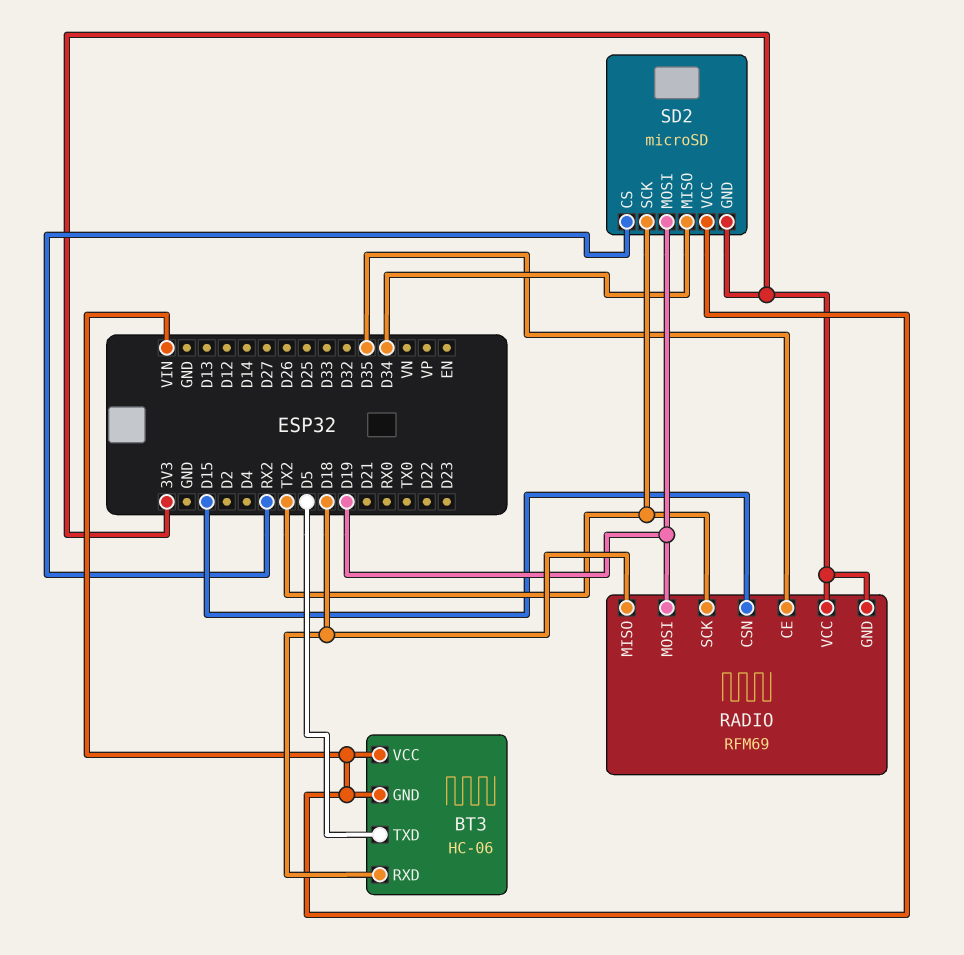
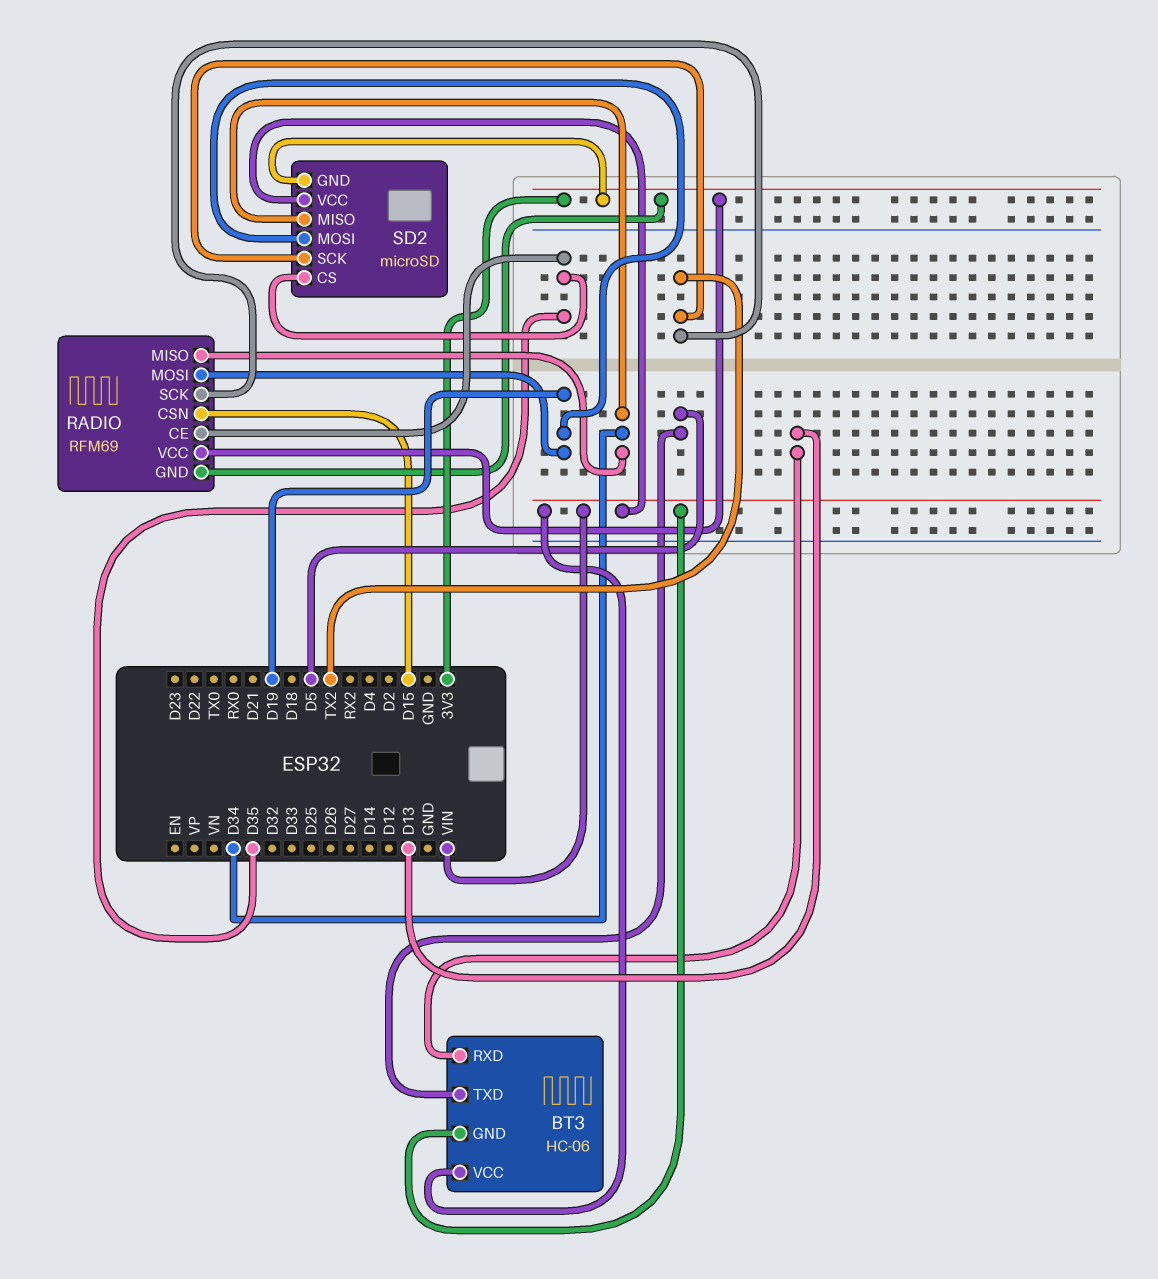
BT3 pin RXD: D18 -> D13
RADIO pin MISO: D18 -> D34
SD2 pin CS: RX2 -> D35

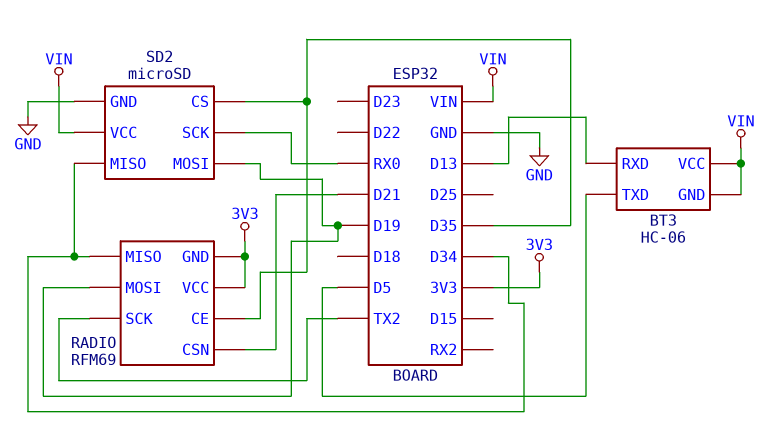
RADIO pin CSN: D15 -> D21
SD2 pin GND: 3V3 -> GND
SD2 pin SCK: TX2 -> RX0

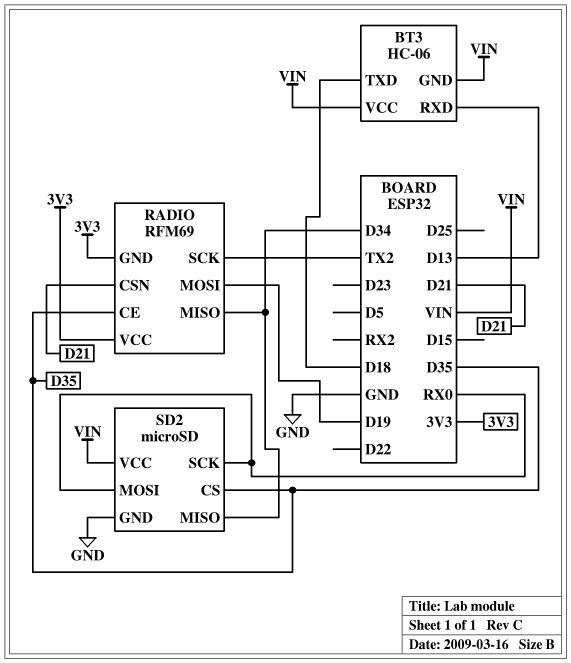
BT3 pin TXD: D5 -> D18
SD2 pin MOSI: D19 -> RX0

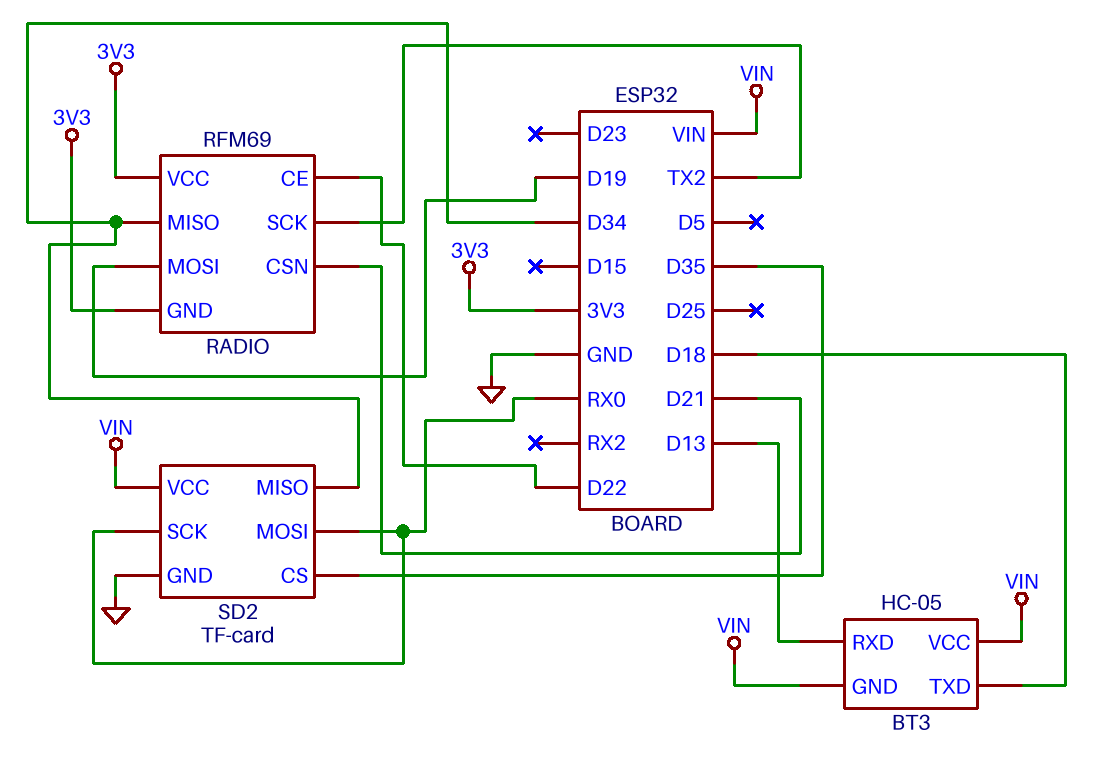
BT3: HC-06 -> HC-05
RADIO pin CE: D35 -> D22
SD2: microSD -> TF-card

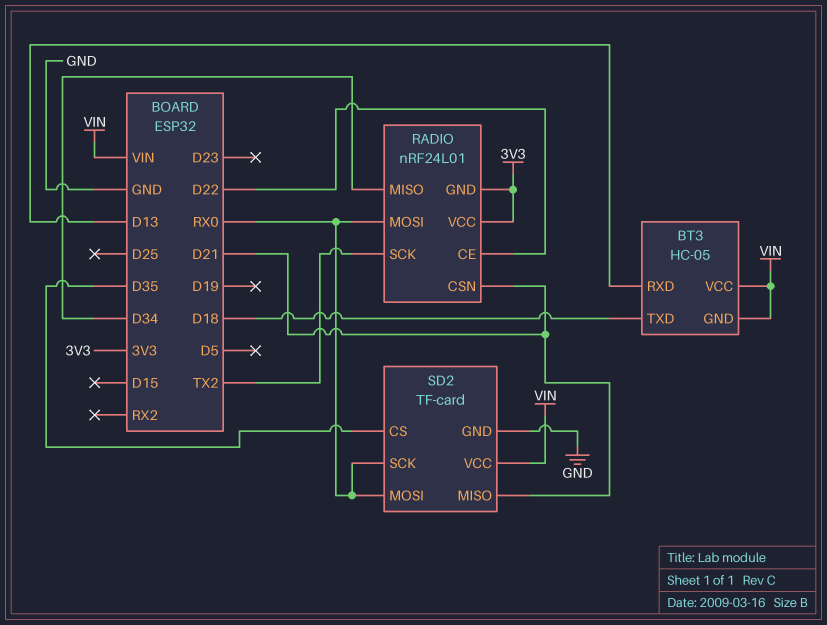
RADIO: RFM69 -> nRF24L01
RADIO pin MOSI: D19 -> RX0
SD2 pin MISO: D34 -> D21

